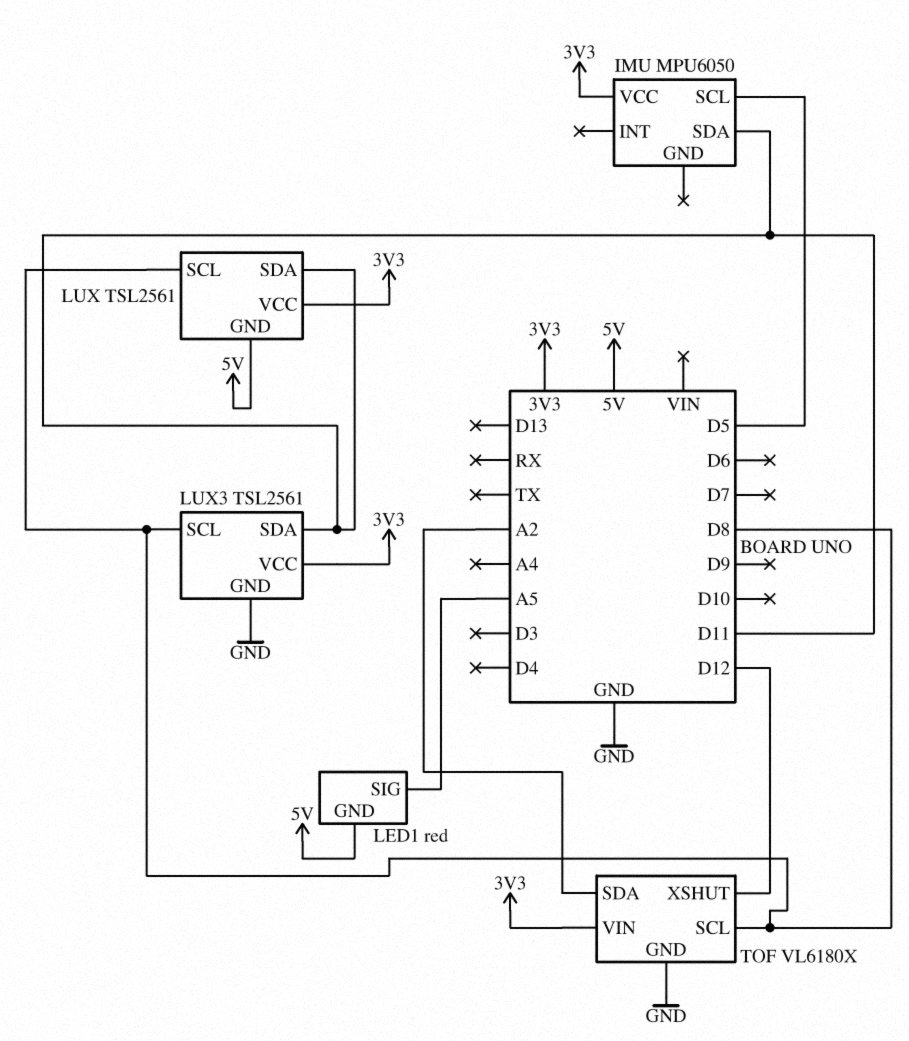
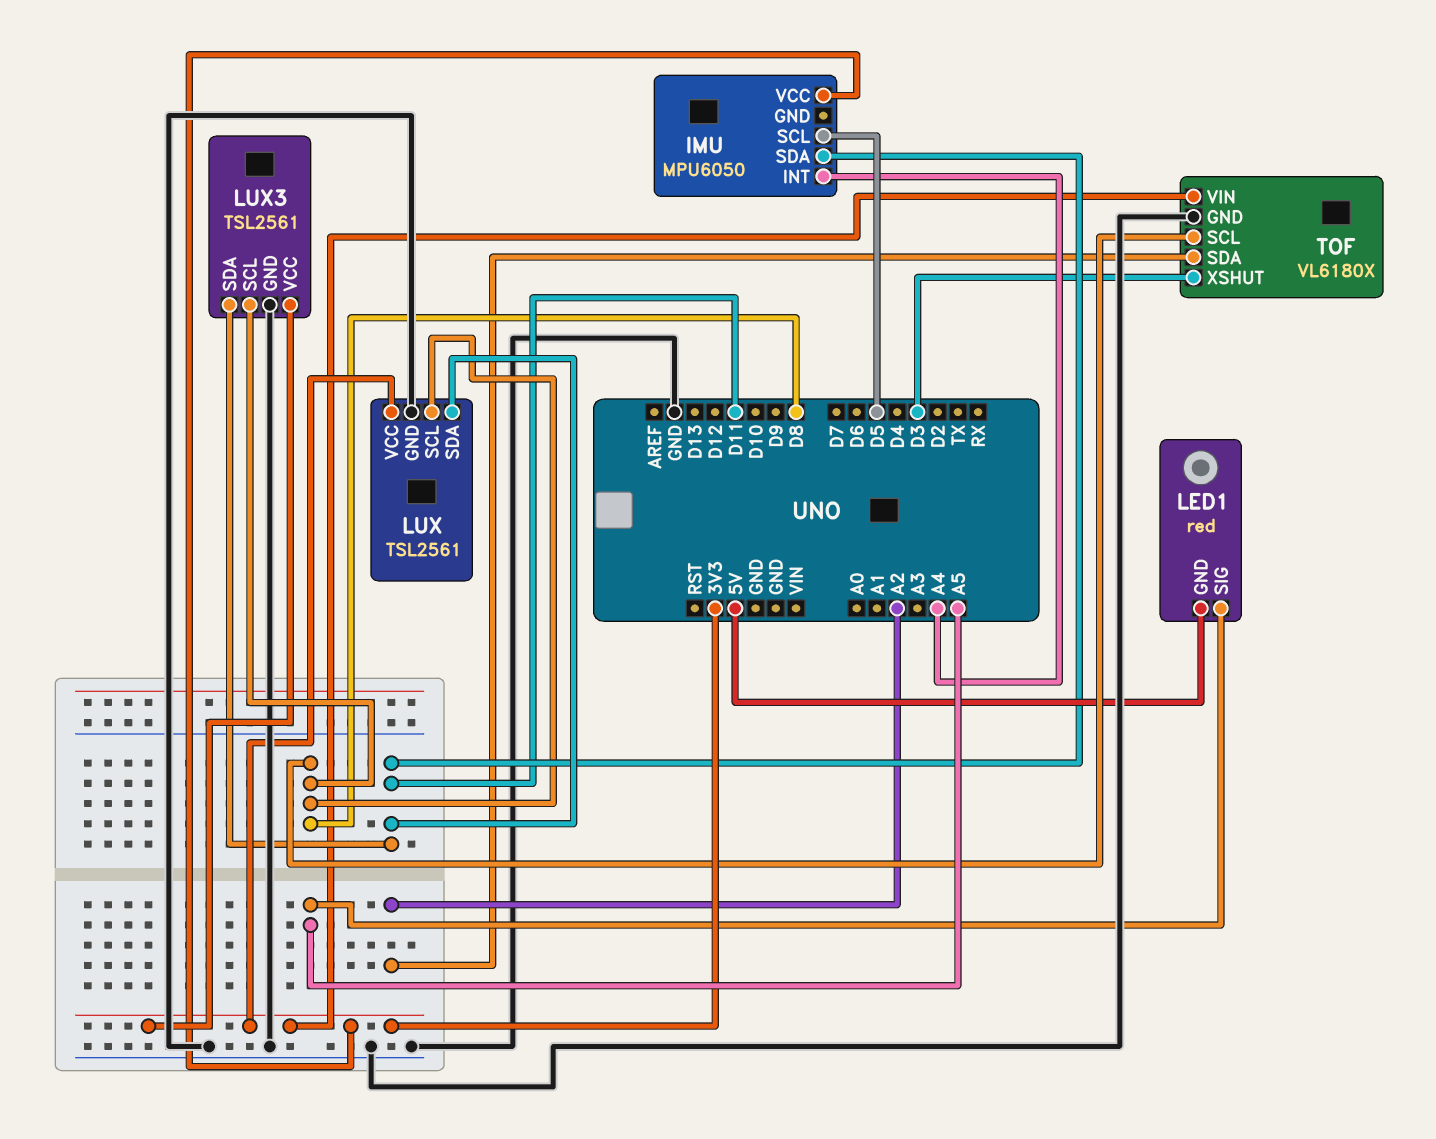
IMU pin INT: none -> A4
LUX pin GND: 5V -> GND
TOF pin XSHUT: D12 -> D3

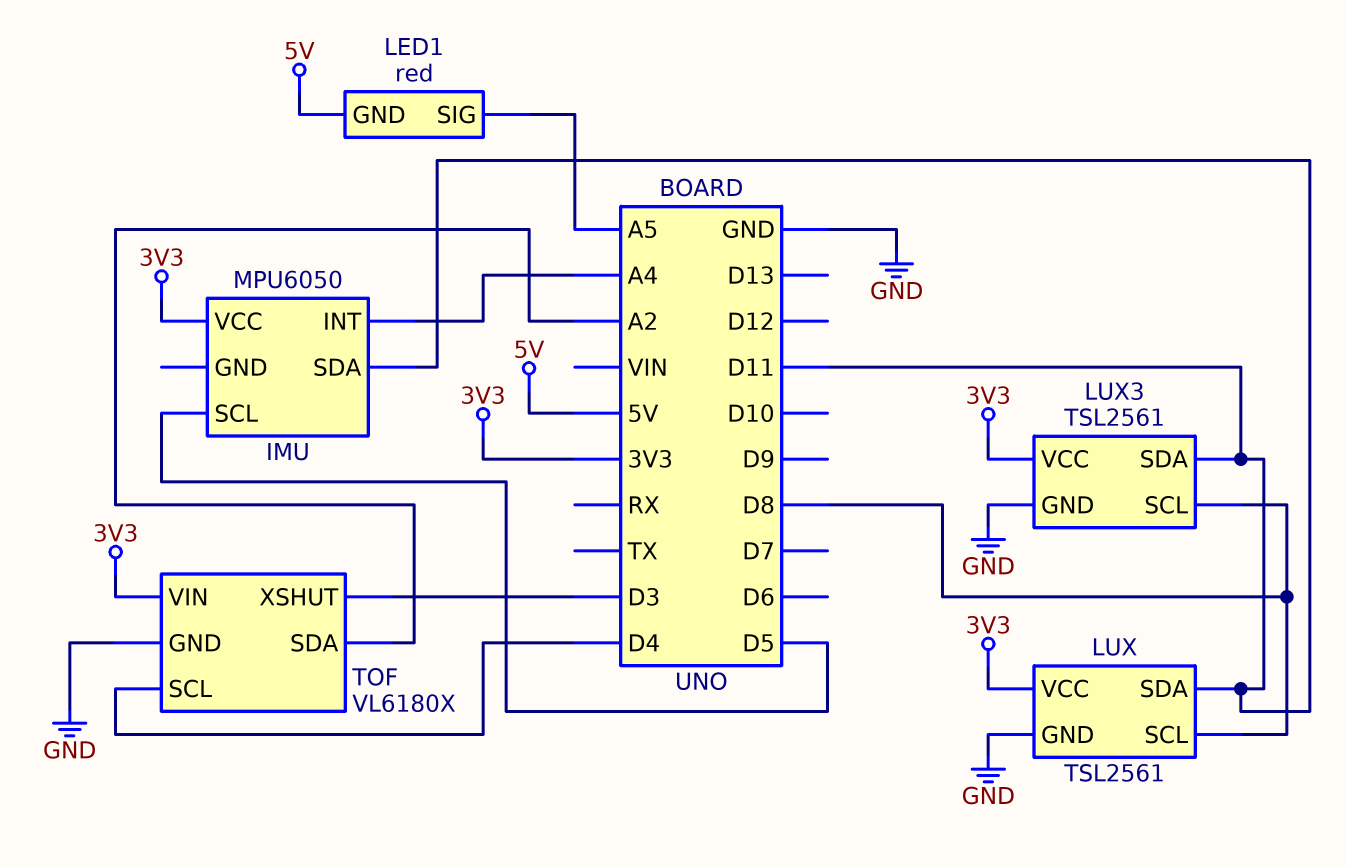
TOF pin SCL: D8 -> D4

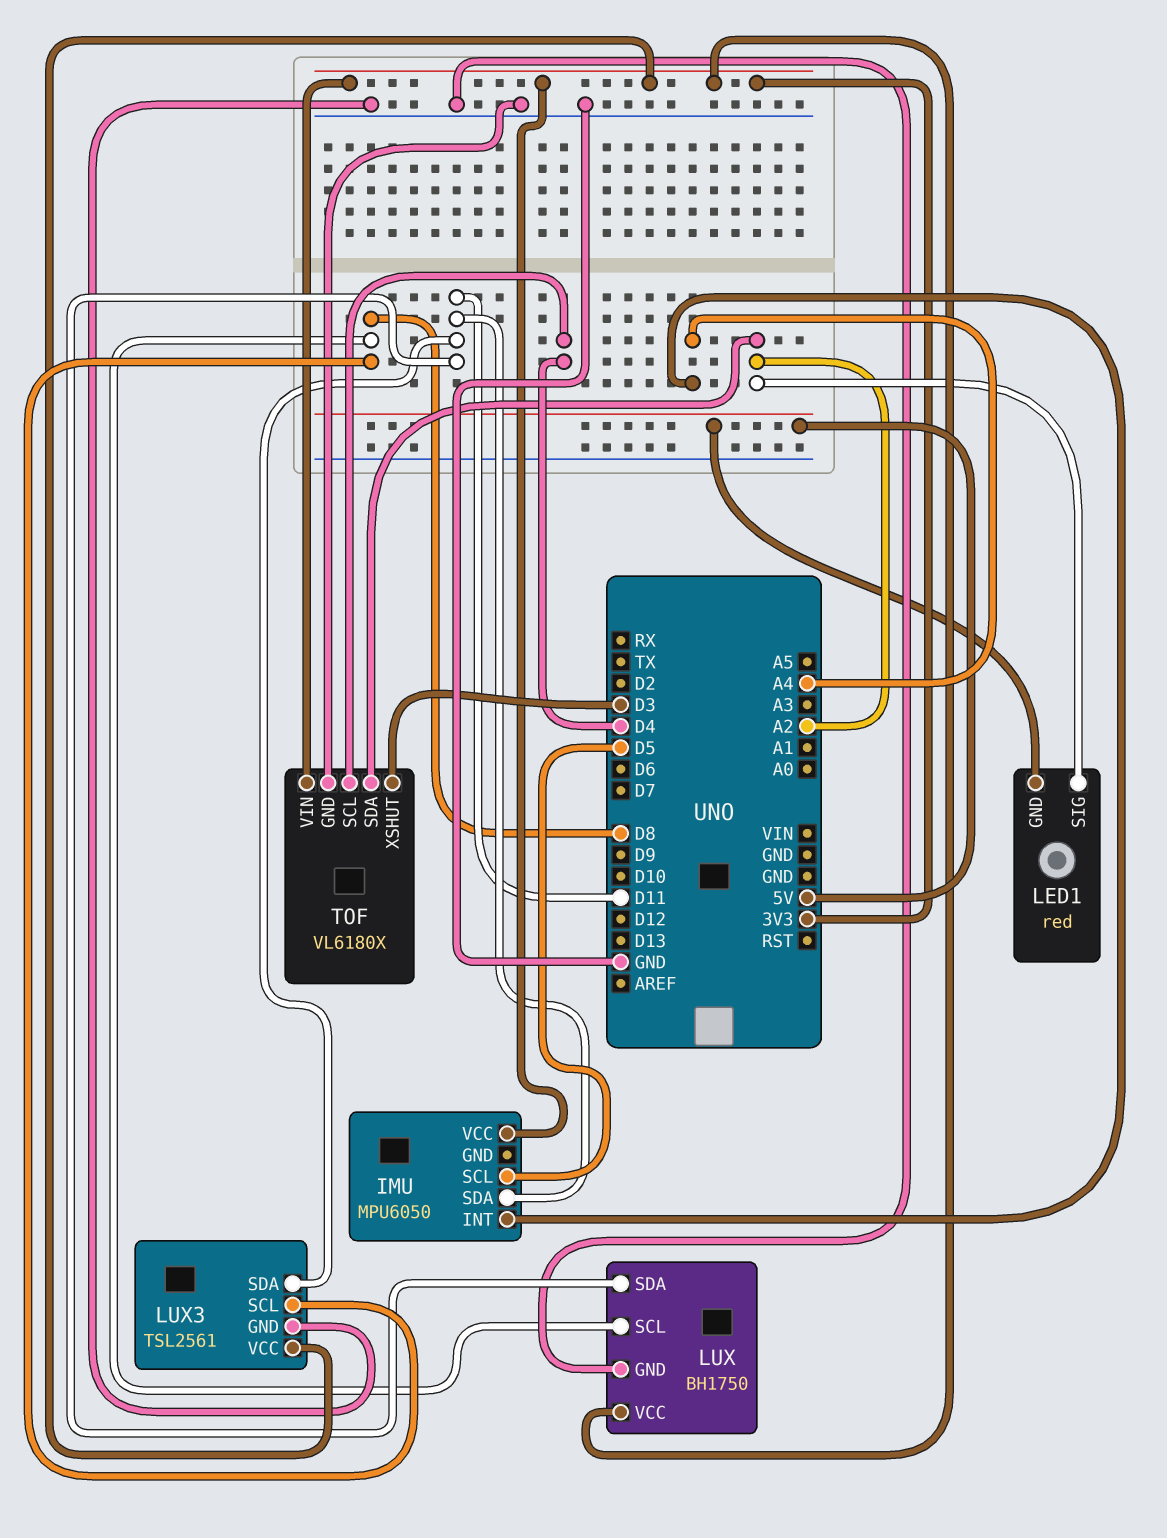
LED1 pin SIG: A5 -> A2
LUX: TSL2561 -> BH1750

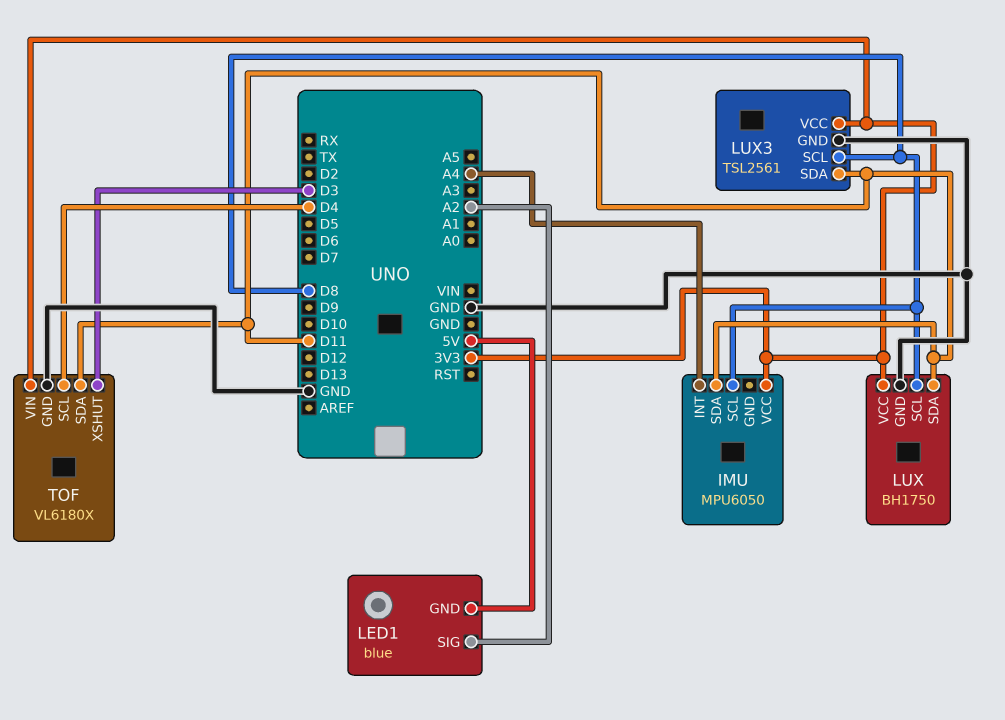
IMU pin SCL: D5 -> D8
LED1: red -> blue
TOF pin SDA: A2 -> D11

